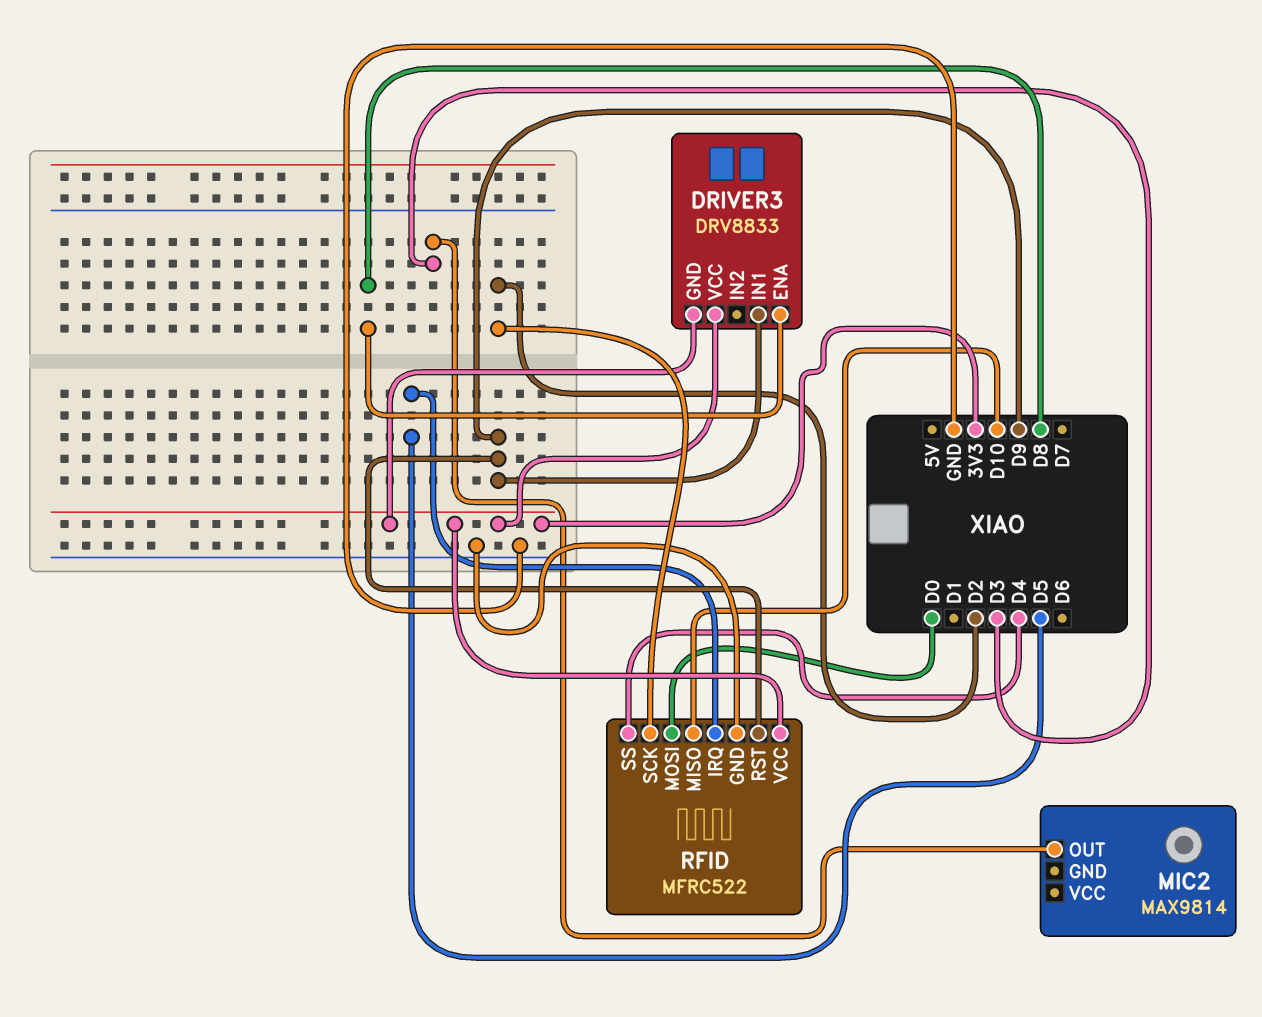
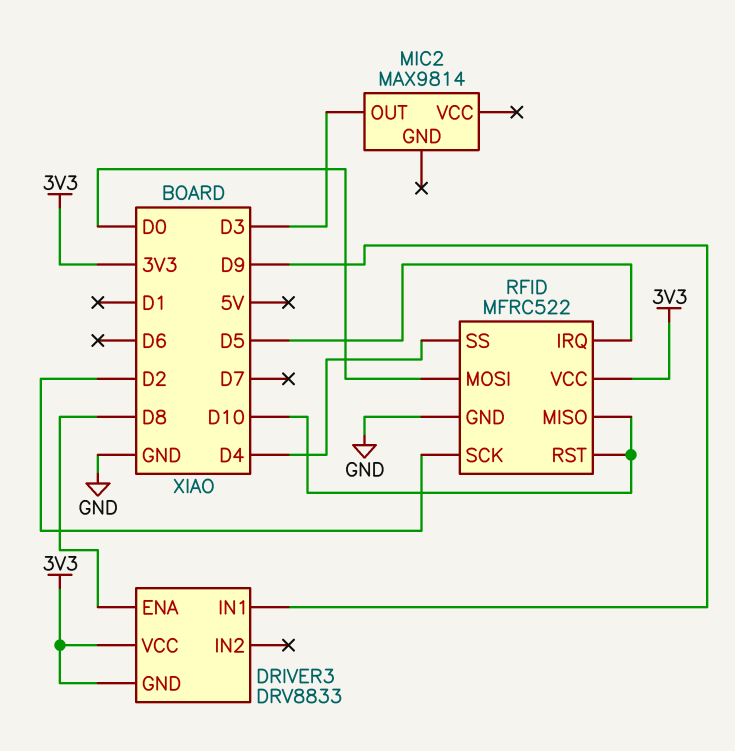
RFID pin RST: D9 -> D10

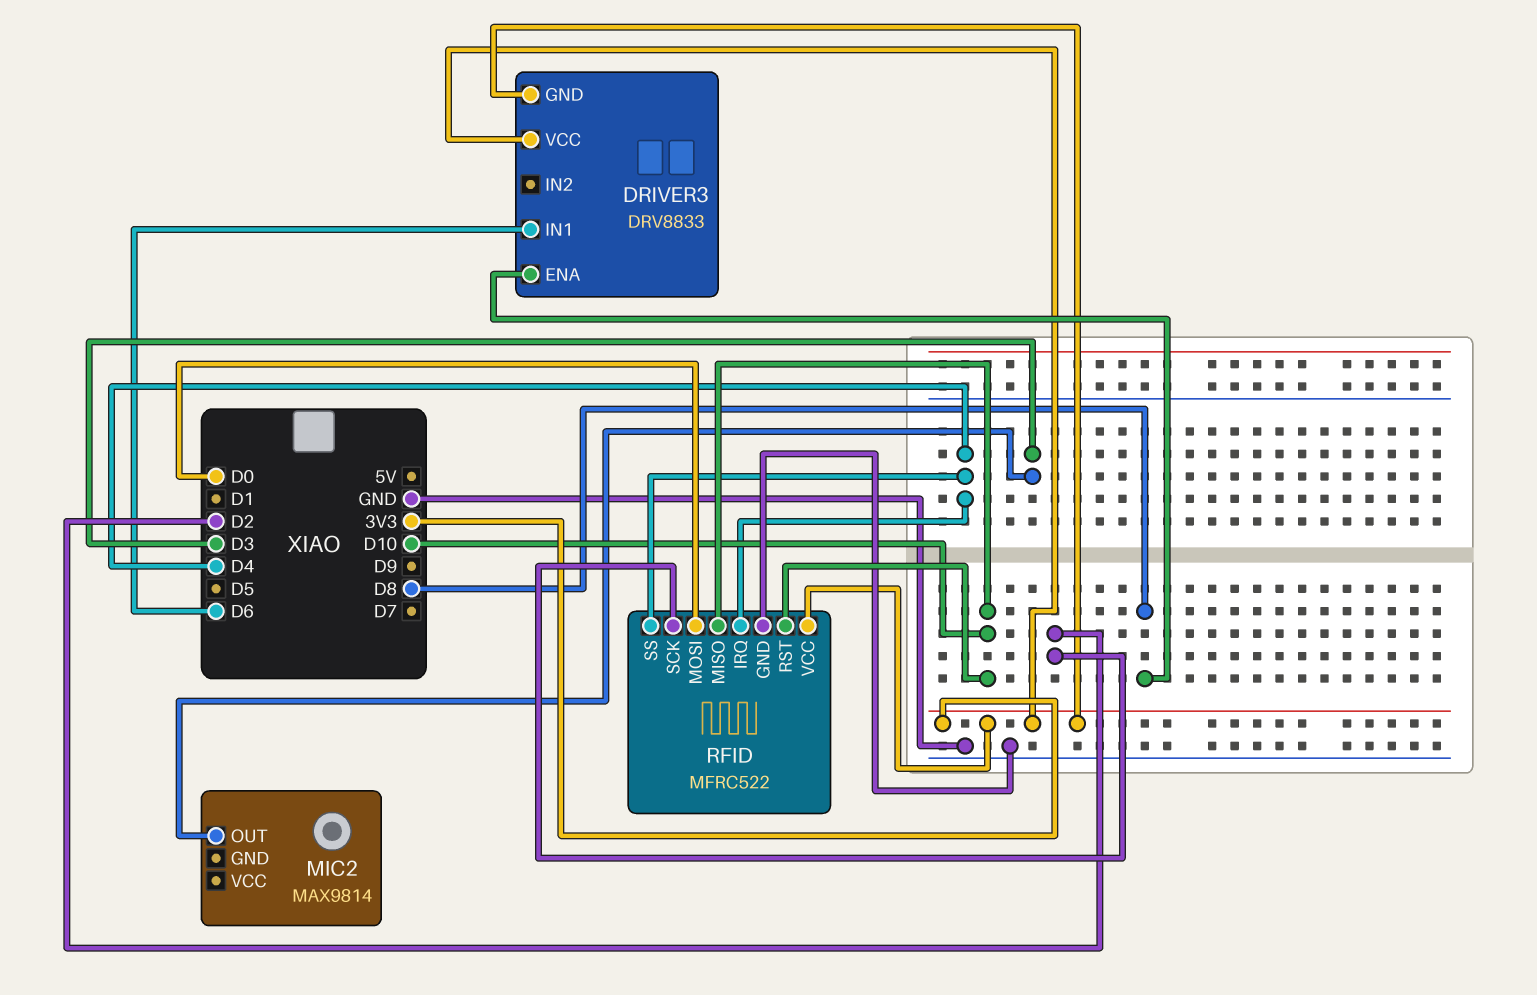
DRIVER3 pin IN1: D9 -> D6
RFID pin IRQ: D5 -> D4

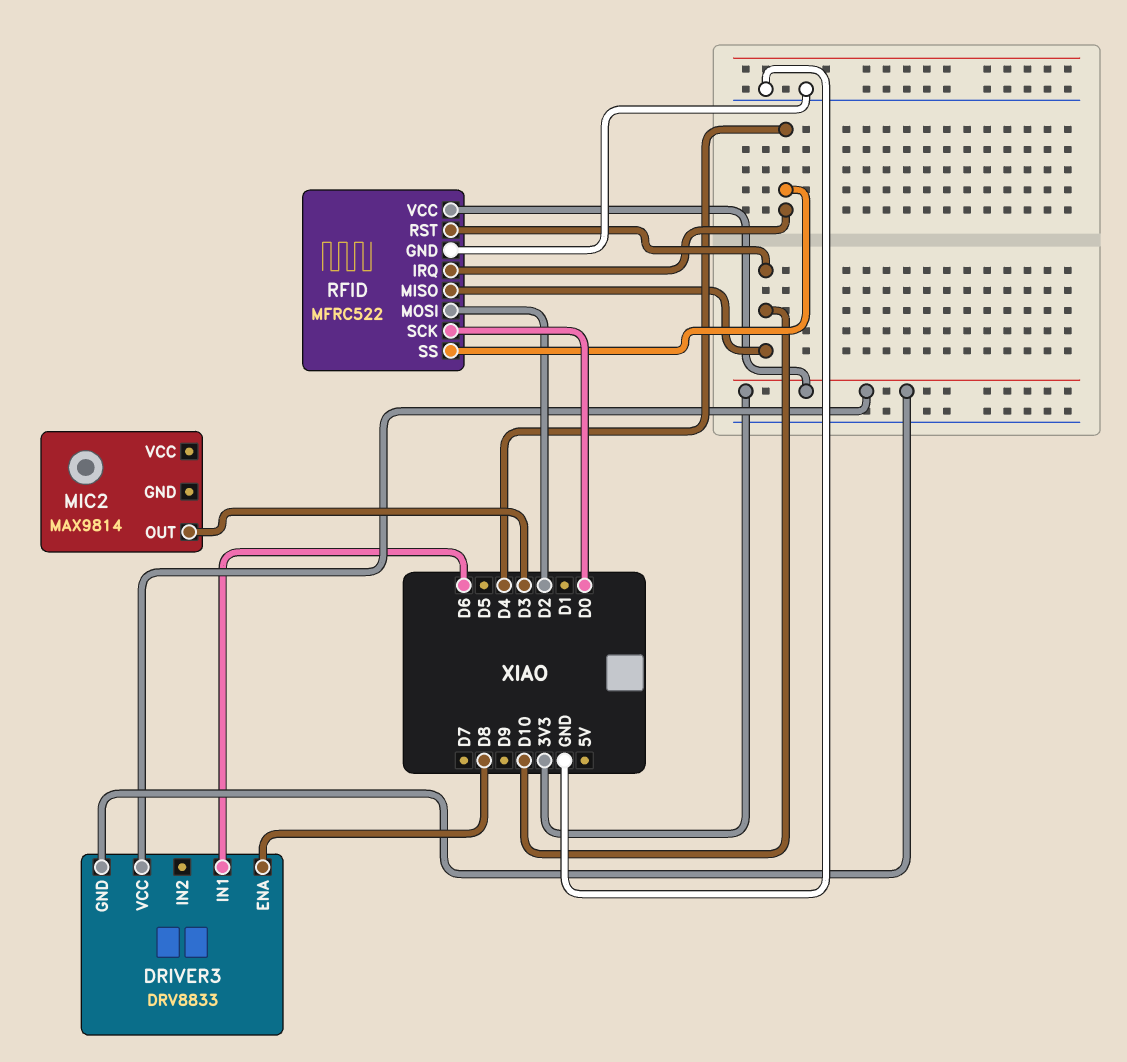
RFID pin MOSI: D0 -> D2
RFID pin SCK: D2 -> D0

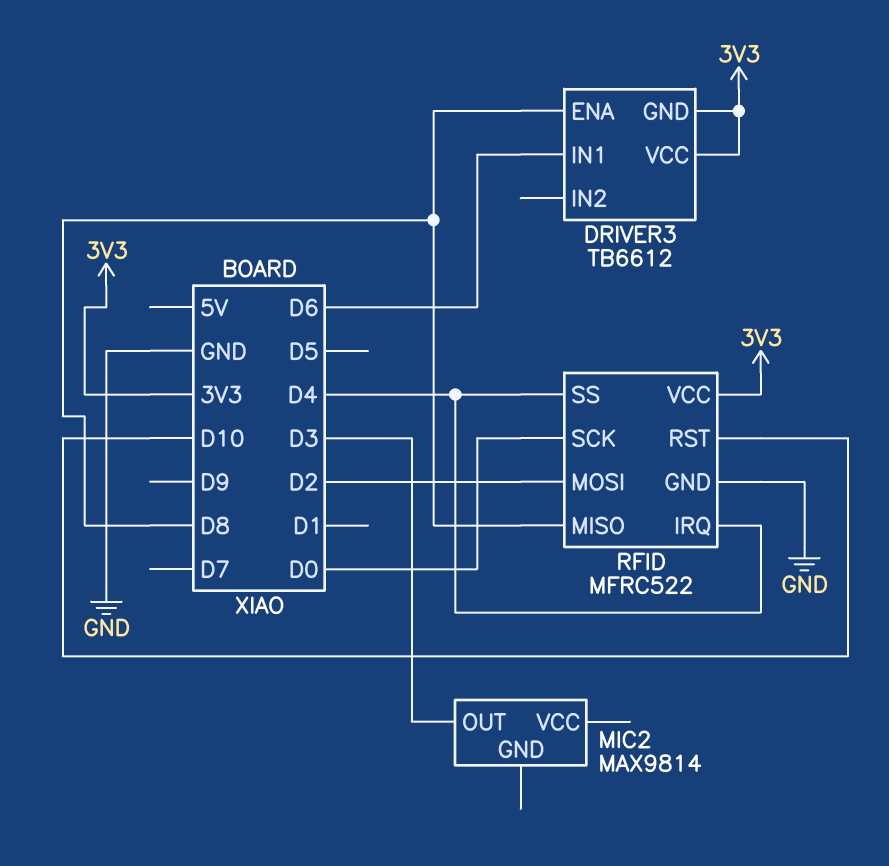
DRIVER3: DRV8833 -> TB6612
RFID pin MISO: D10 -> D8

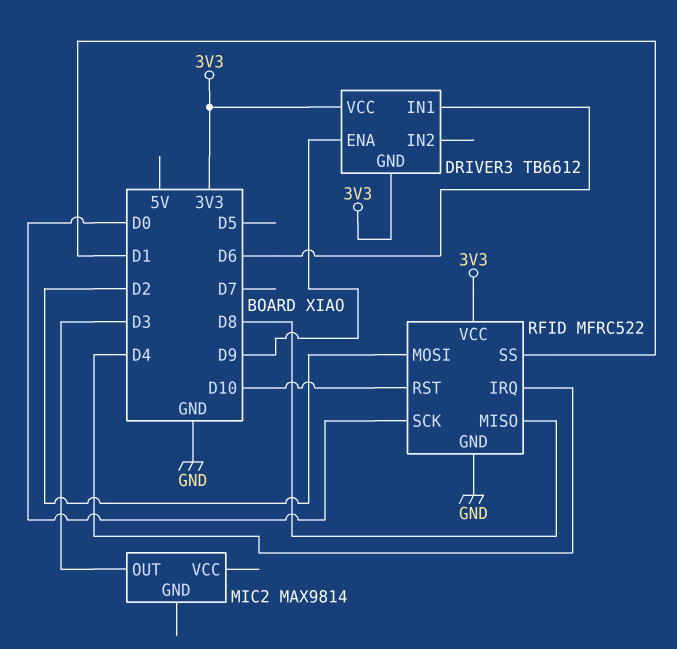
DRIVER3 pin ENA: D8 -> D9
RFID pin SS: D4 -> D1

